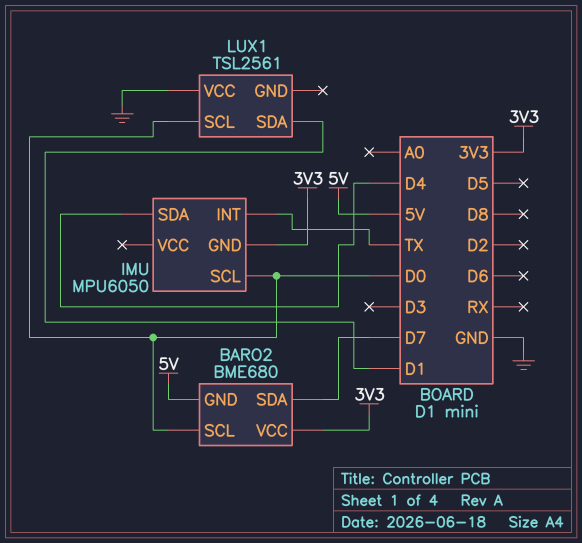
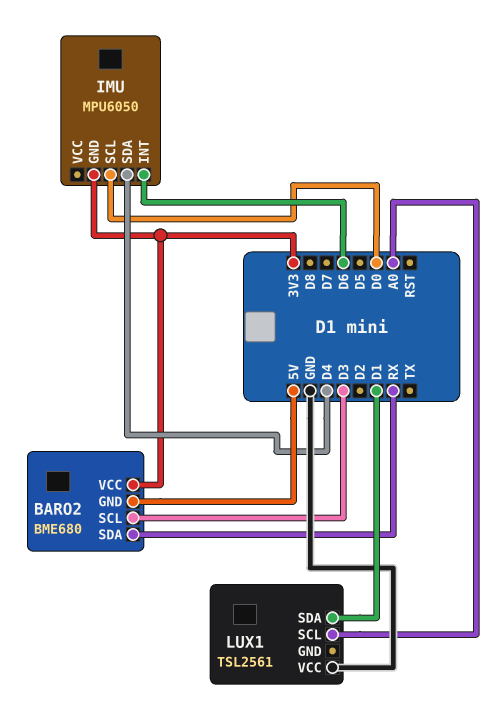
BARO2 pin SCL: D0 -> D3
BARO2 pin SDA: D7 -> RX
IMU pin INT: TX -> D6
LUX1 pin SCL: D0 -> A0

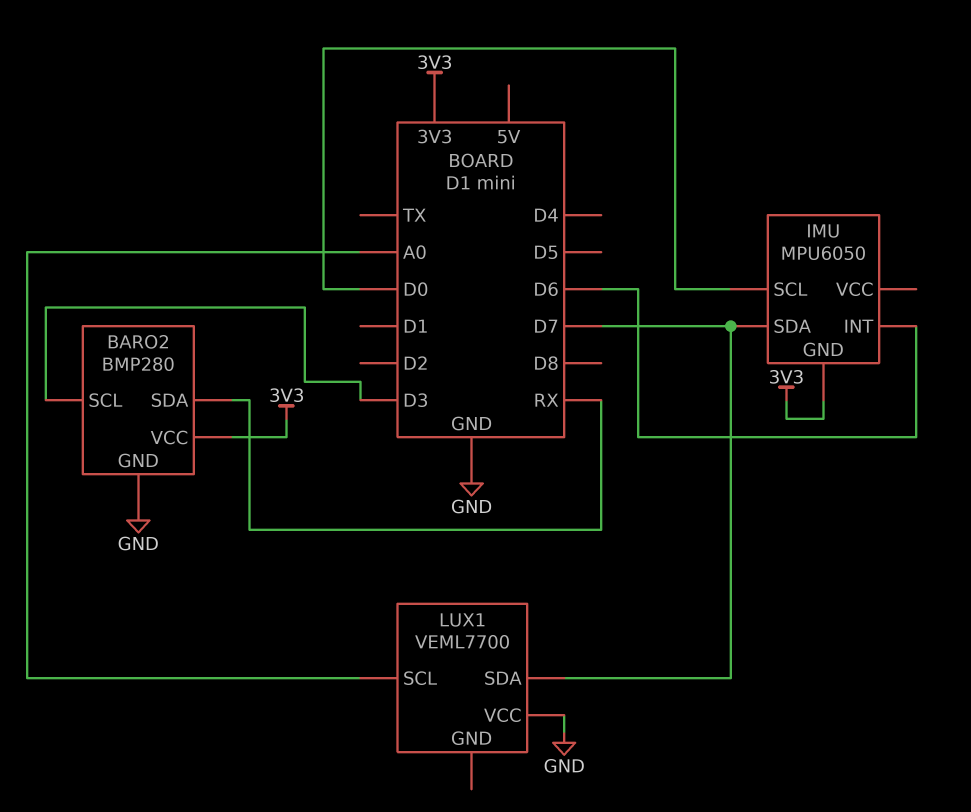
BARO2: BME680 -> BMP280
BARO2 pin GND: 5V -> GND
IMU pin SDA: D4 -> D7
LUX1: TSL2561 -> VEML7700
LUX1 pin SDA: D1 -> D7

